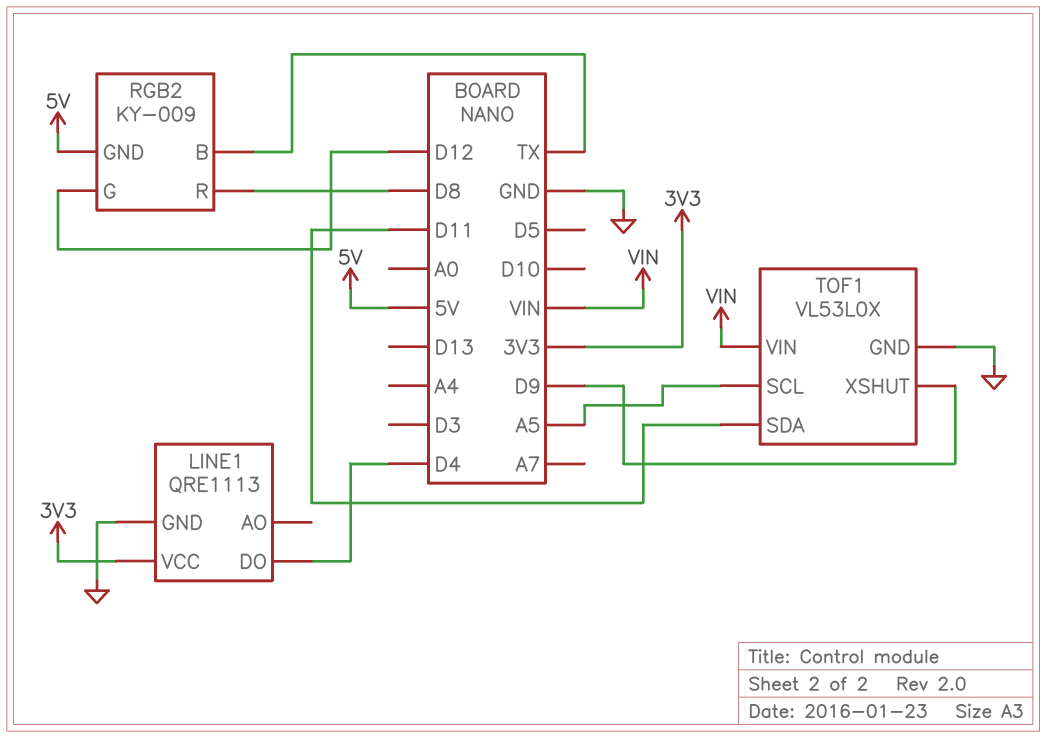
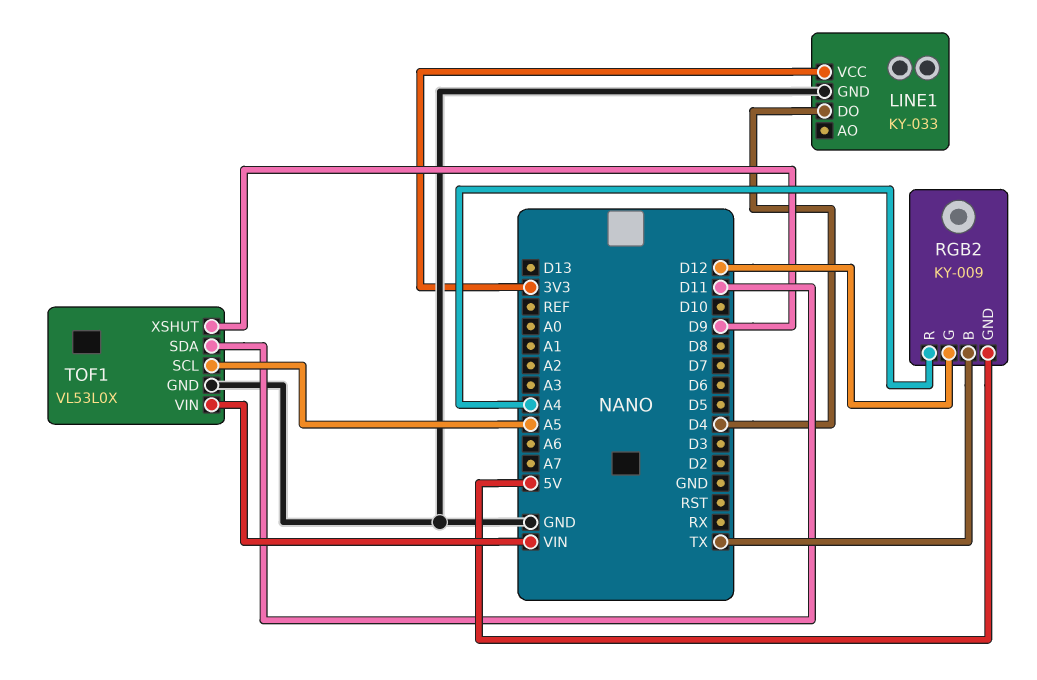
LINE1: QRE1113 -> KY-033
RGB2 pin R: D8 -> A4

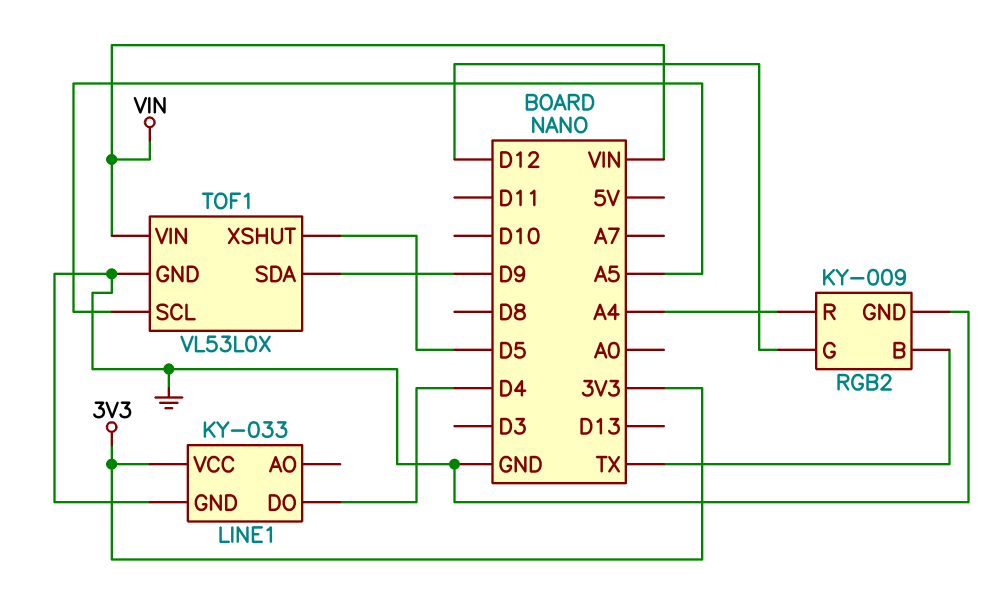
RGB2 pin GND: 5V -> GND
TOF1 pin SDA: D11 -> D9
TOF1 pin XSHUT: D9 -> D5

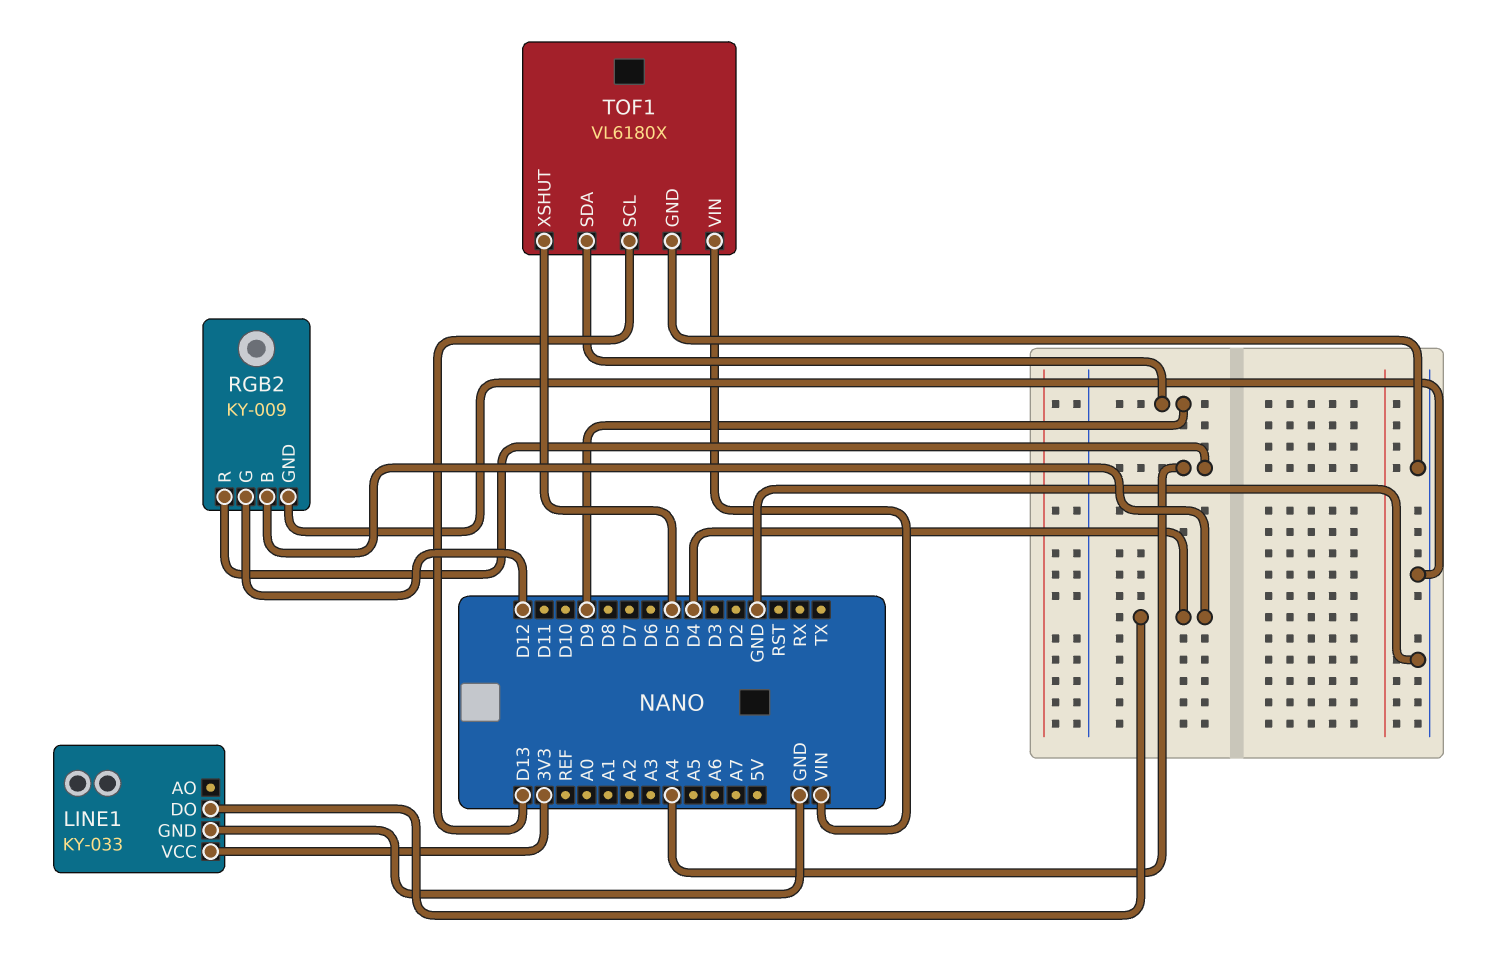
RGB2 pin B: TX -> D4
TOF1: VL53L0X -> VL6180X
TOF1 pin SCL: A5 -> D13

